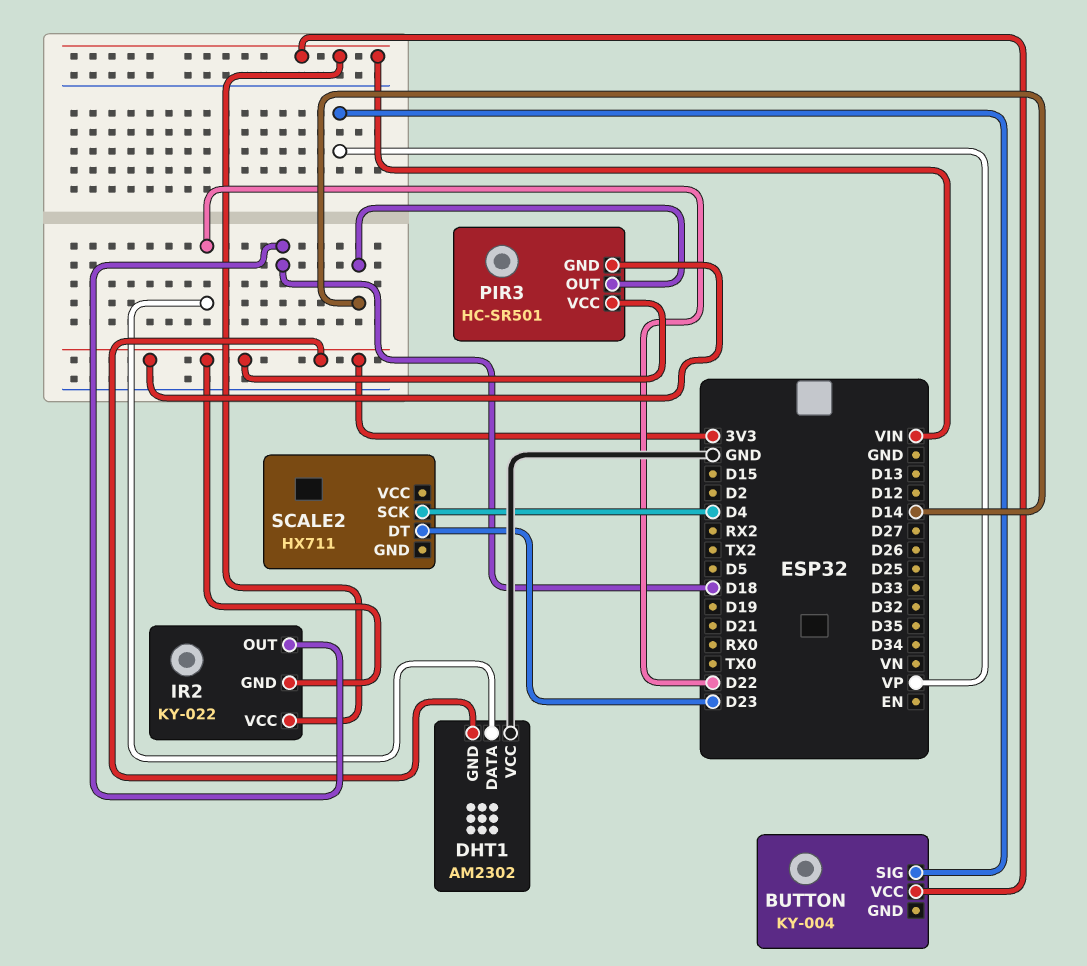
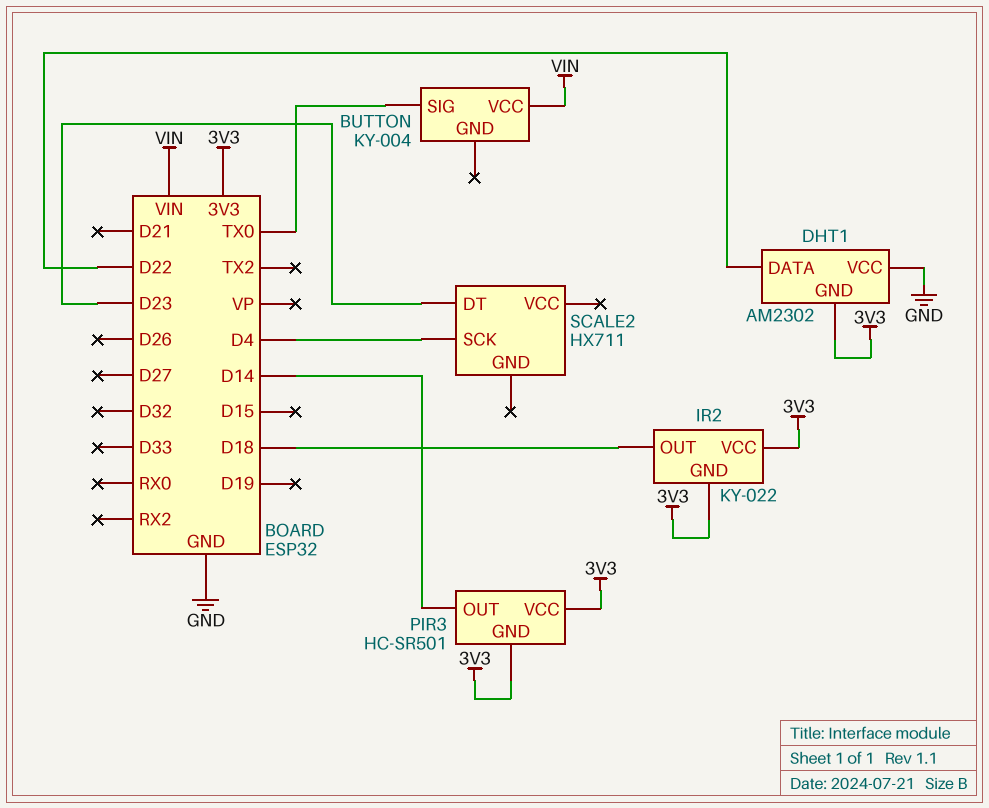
BUTTON pin SIG: VP -> TX0
IR2 pin VCC: VIN -> 3V3

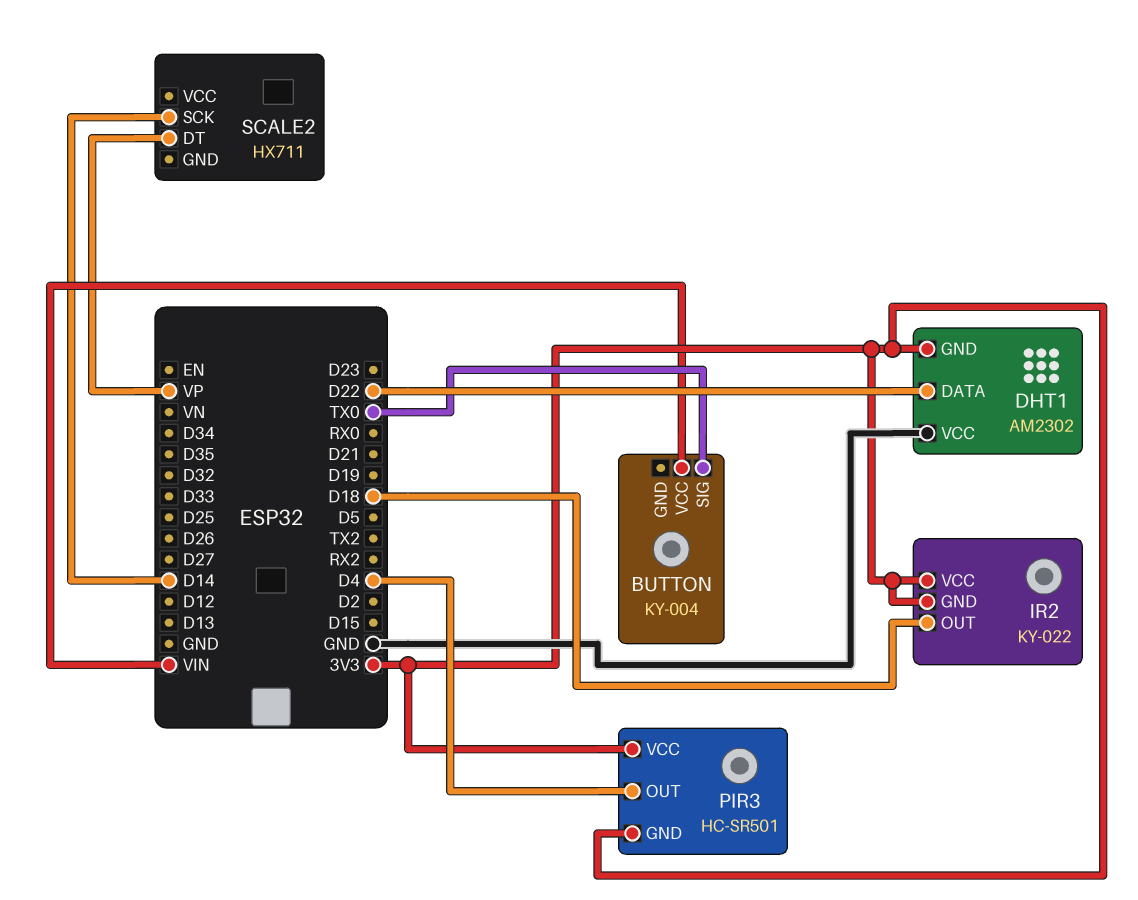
PIR3 pin OUT: D14 -> D4
SCALE2 pin DT: D23 -> VP
SCALE2 pin SCK: D4 -> D14

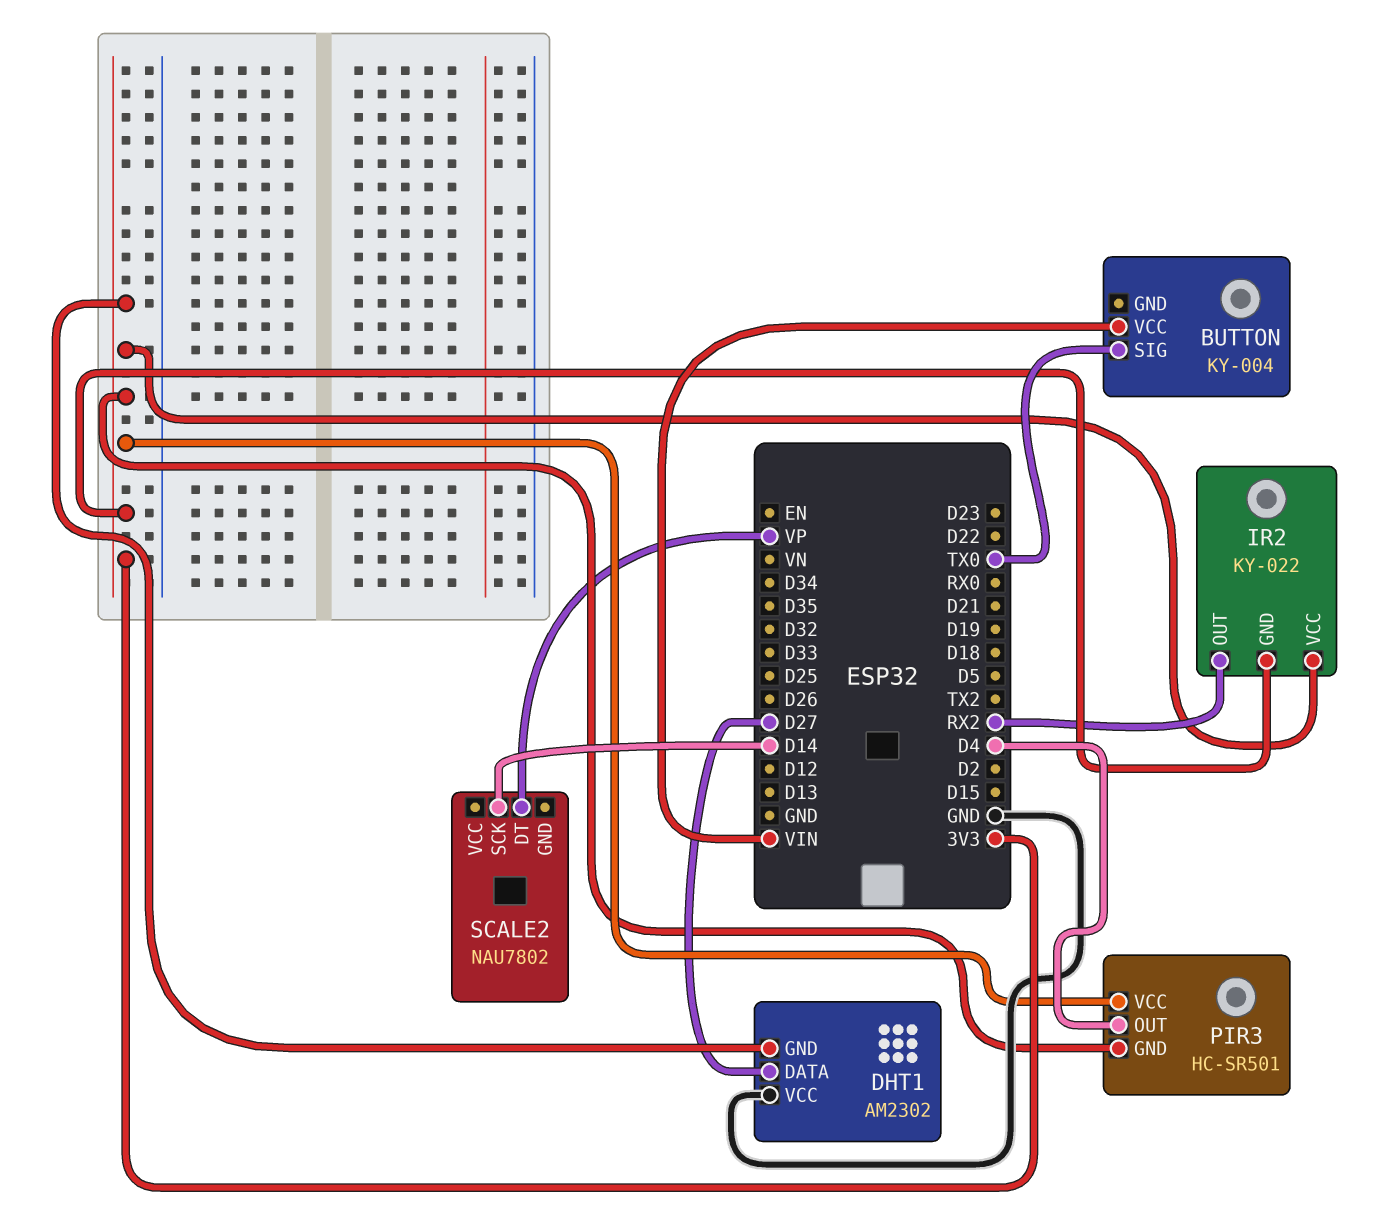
DHT1 pin DATA: D22 -> D27
IR2 pin OUT: D18 -> RX2
SCALE2: HX711 -> NAU7802

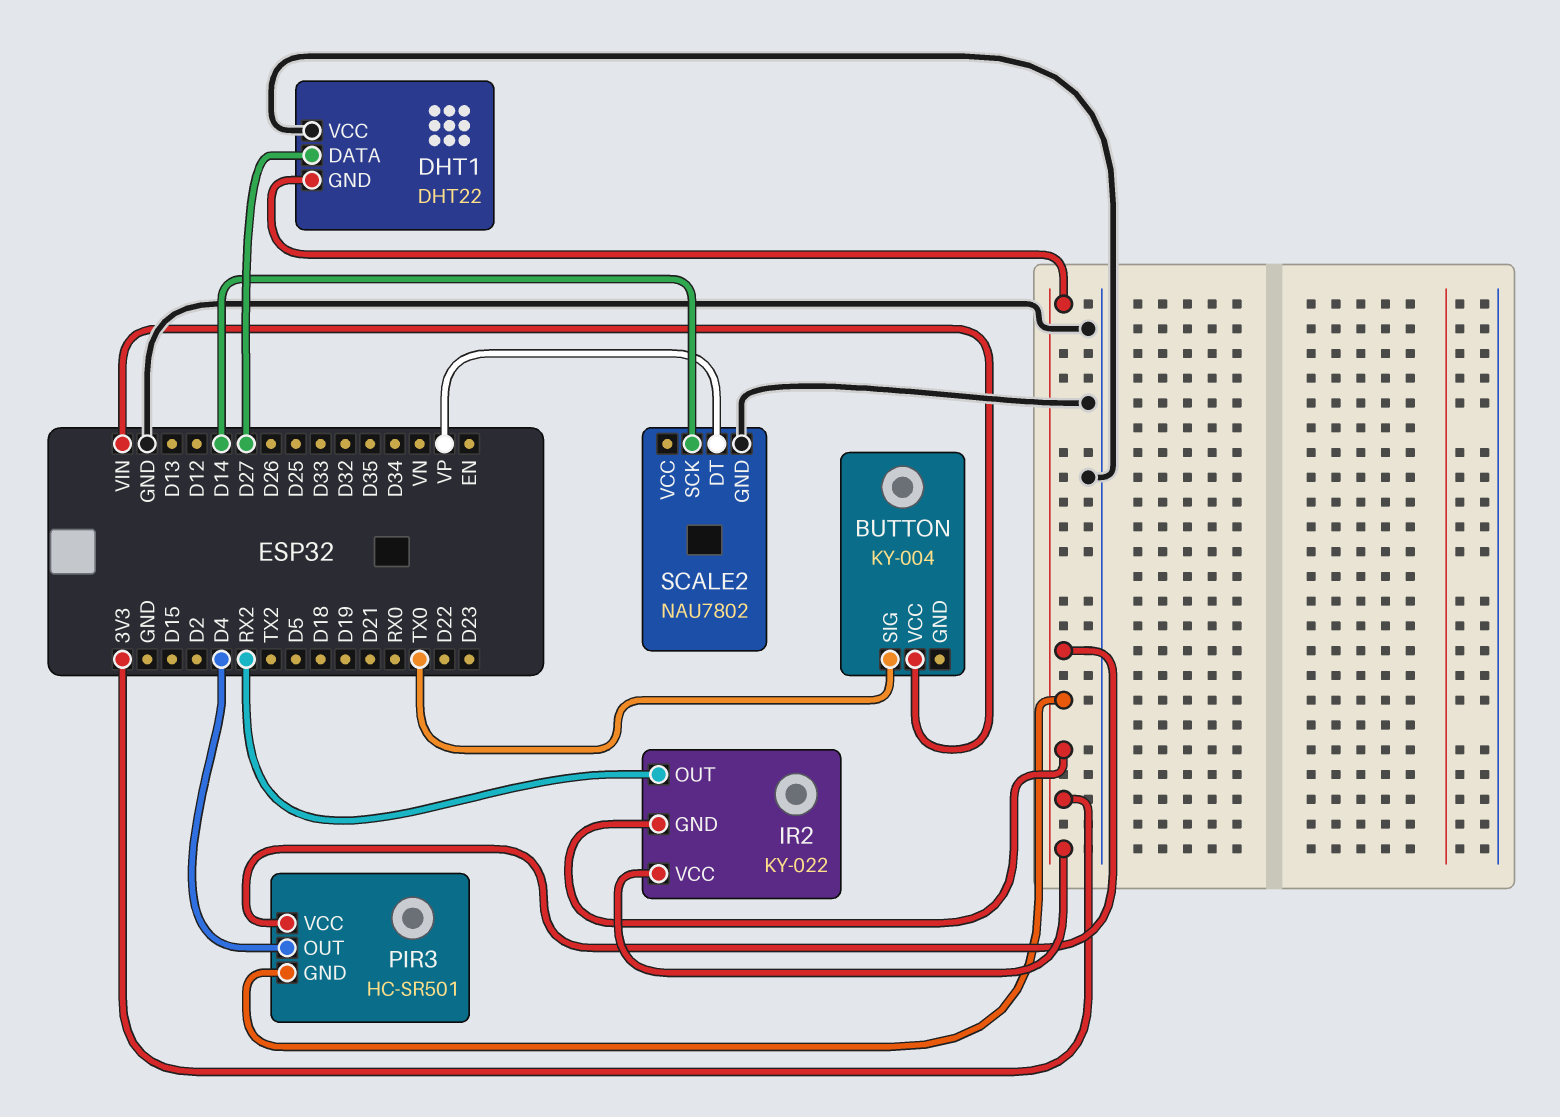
DHT1: AM2302 -> DHT22
SCALE2 pin GND: none -> GND

